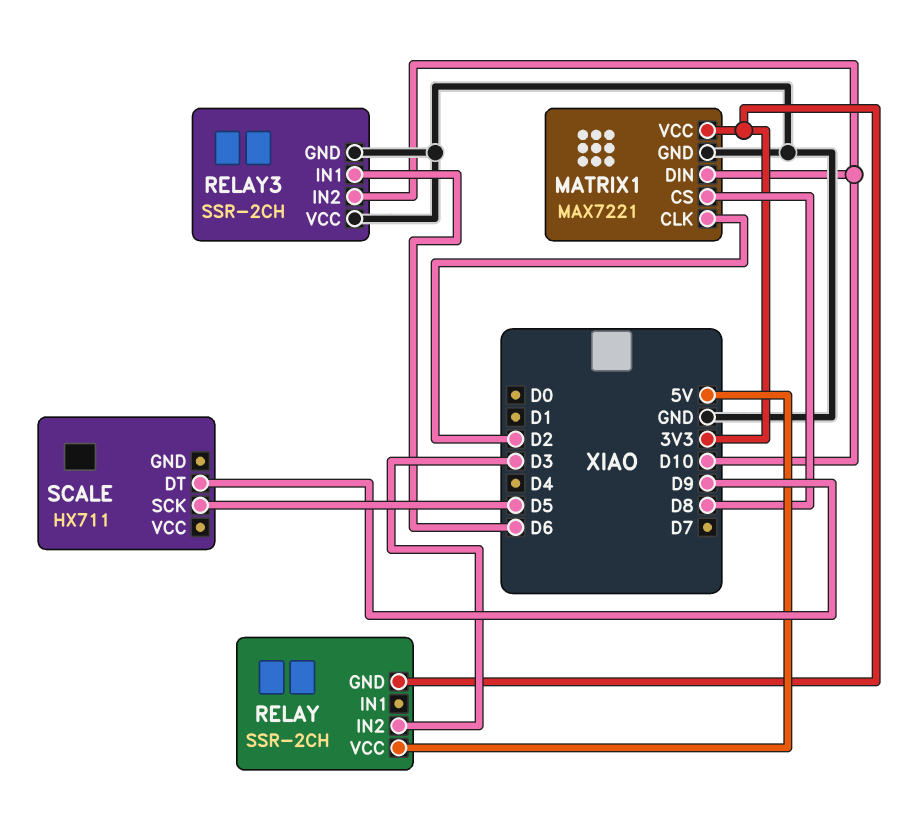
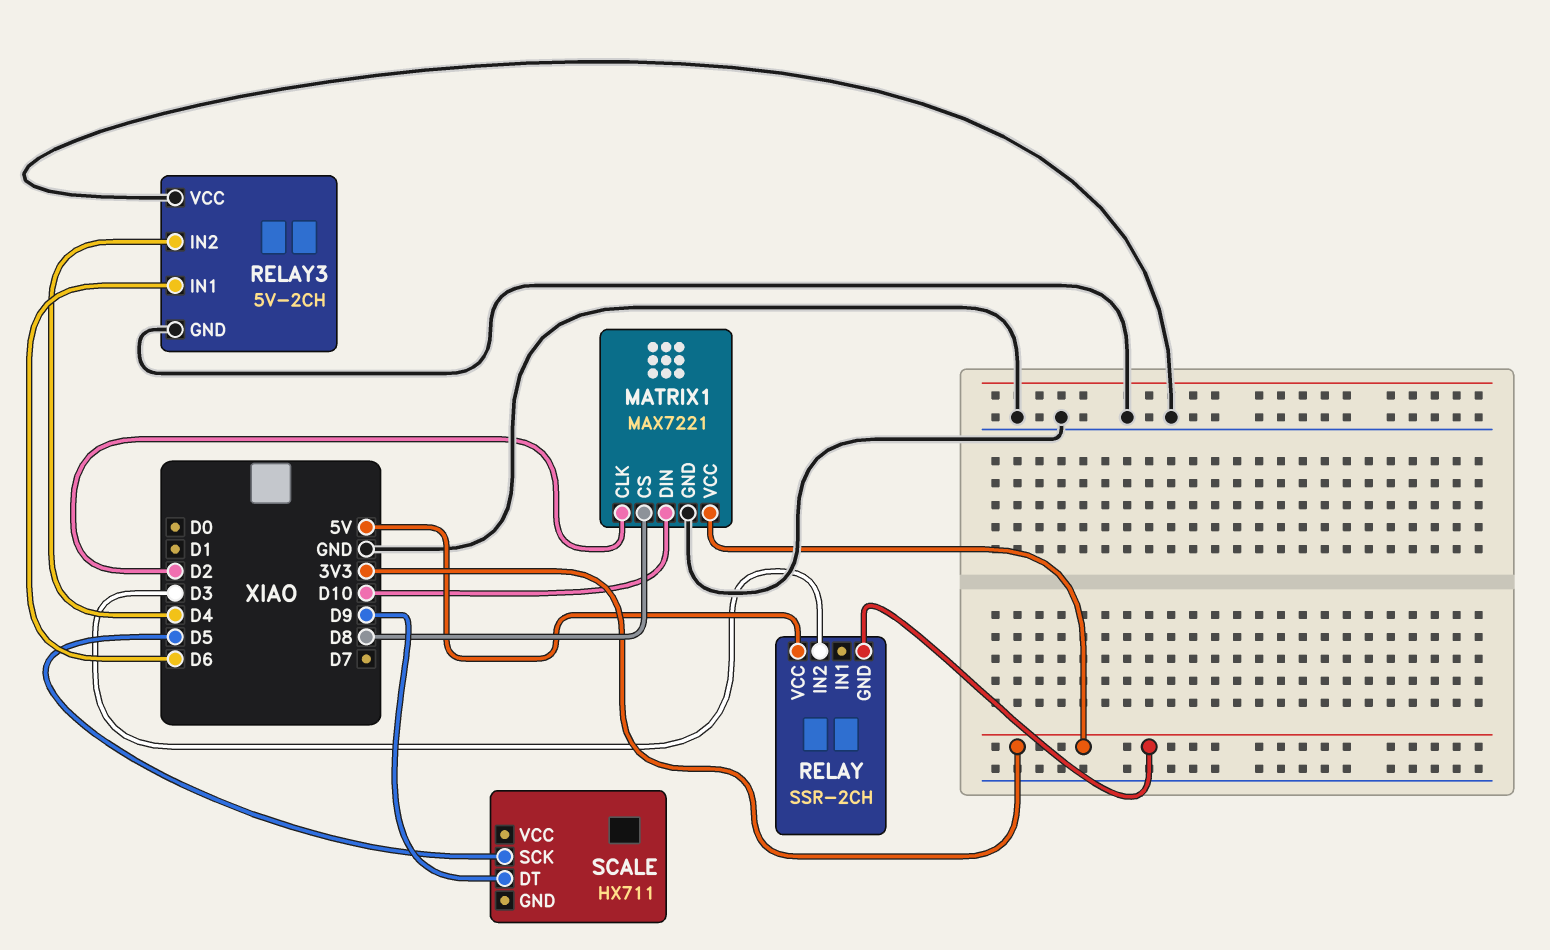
RELAY3: SSR-2CH -> 5V-2CH
RELAY3 pin IN2: D10 -> D4

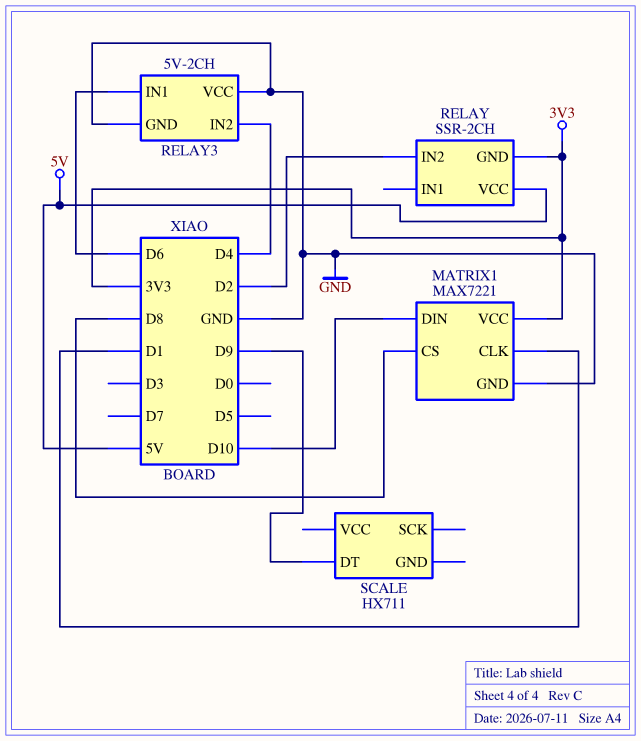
MATRIX1 pin CLK: D2 -> D1
RELAY pin IN2: D3 -> D2
SCALE pin SCK: D5 -> none

